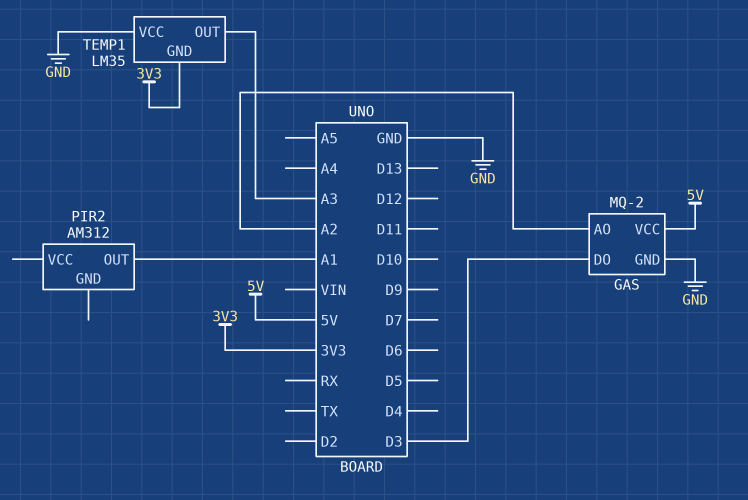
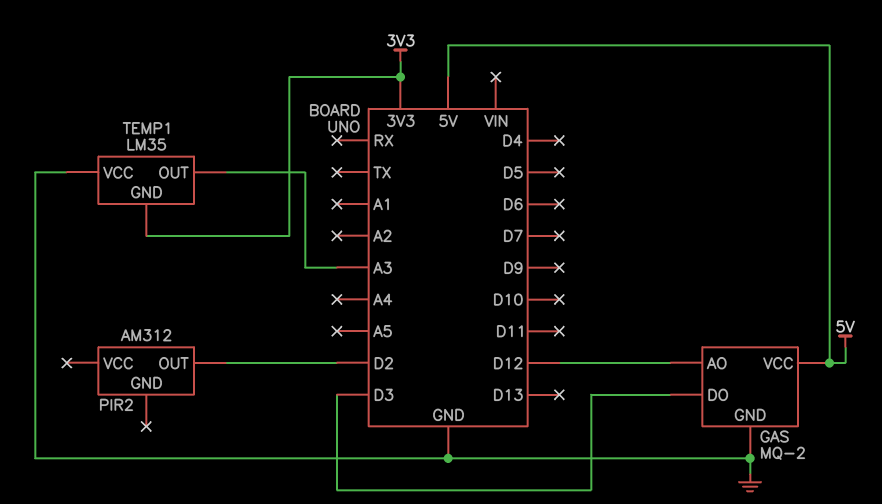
GAS pin AO: A2 -> D12
PIR2 pin OUT: A1 -> D2

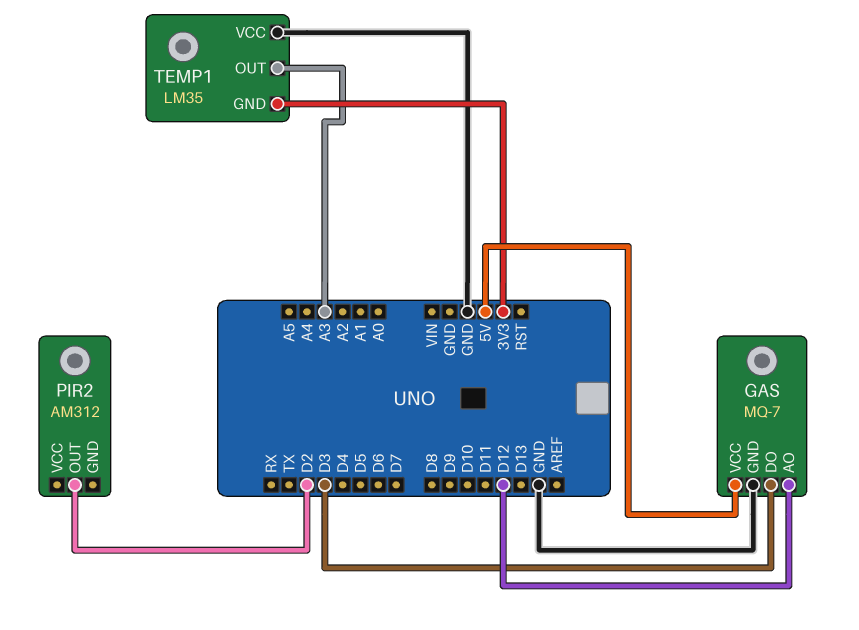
GAS: MQ-2 -> MQ-7

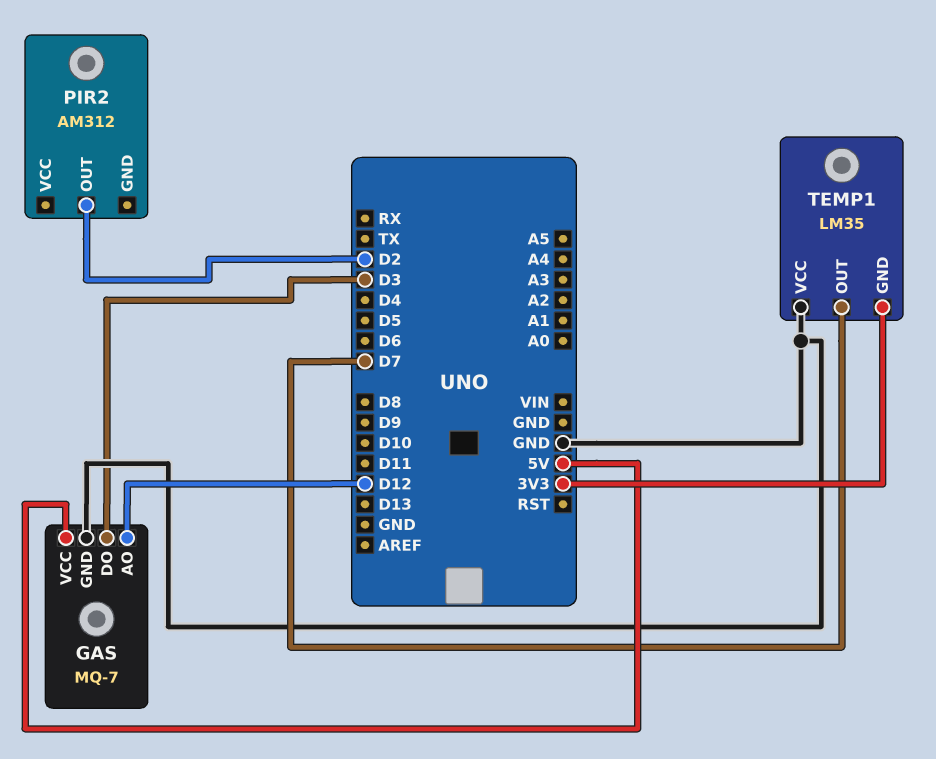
TEMP1 pin OUT: A3 -> D7

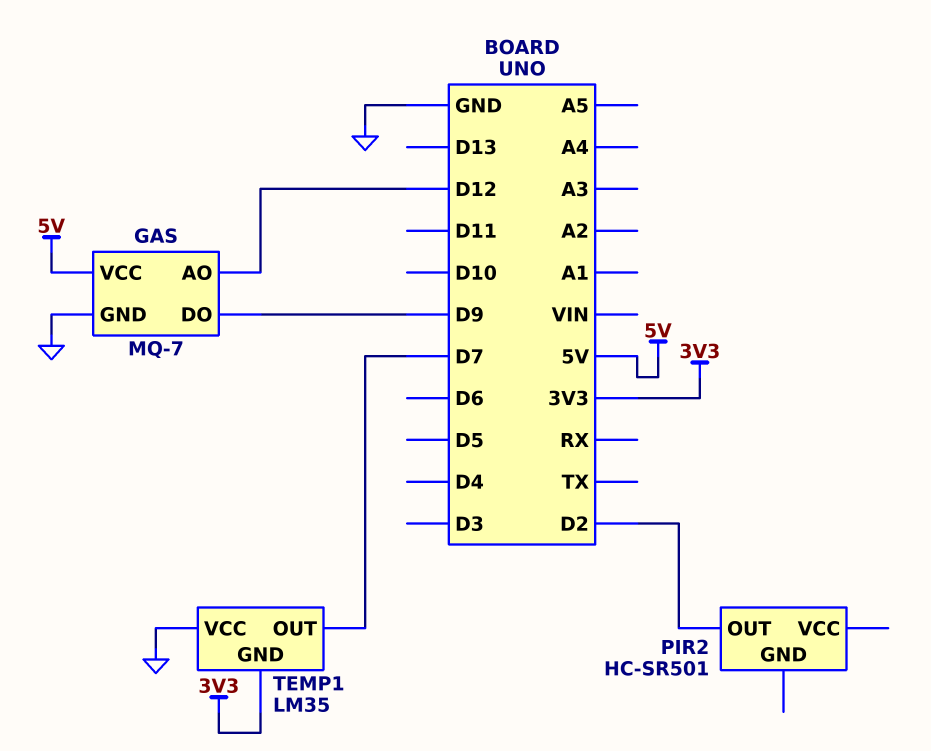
GAS pin DO: D3 -> D9
PIR2: AM312 -> HC-SR501

